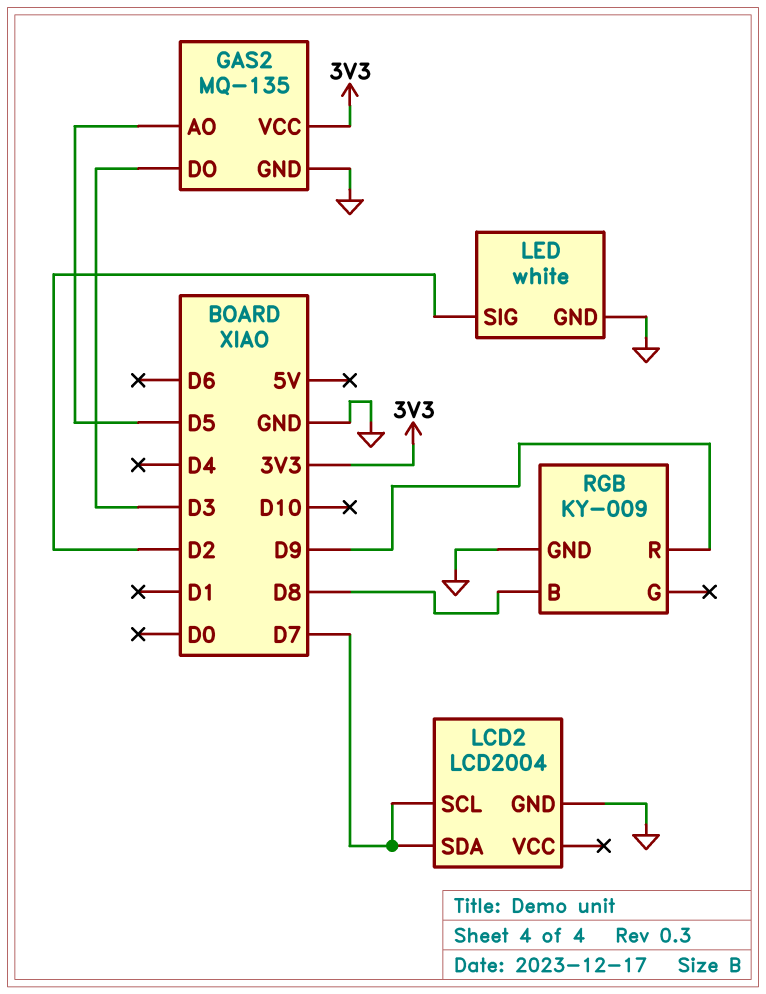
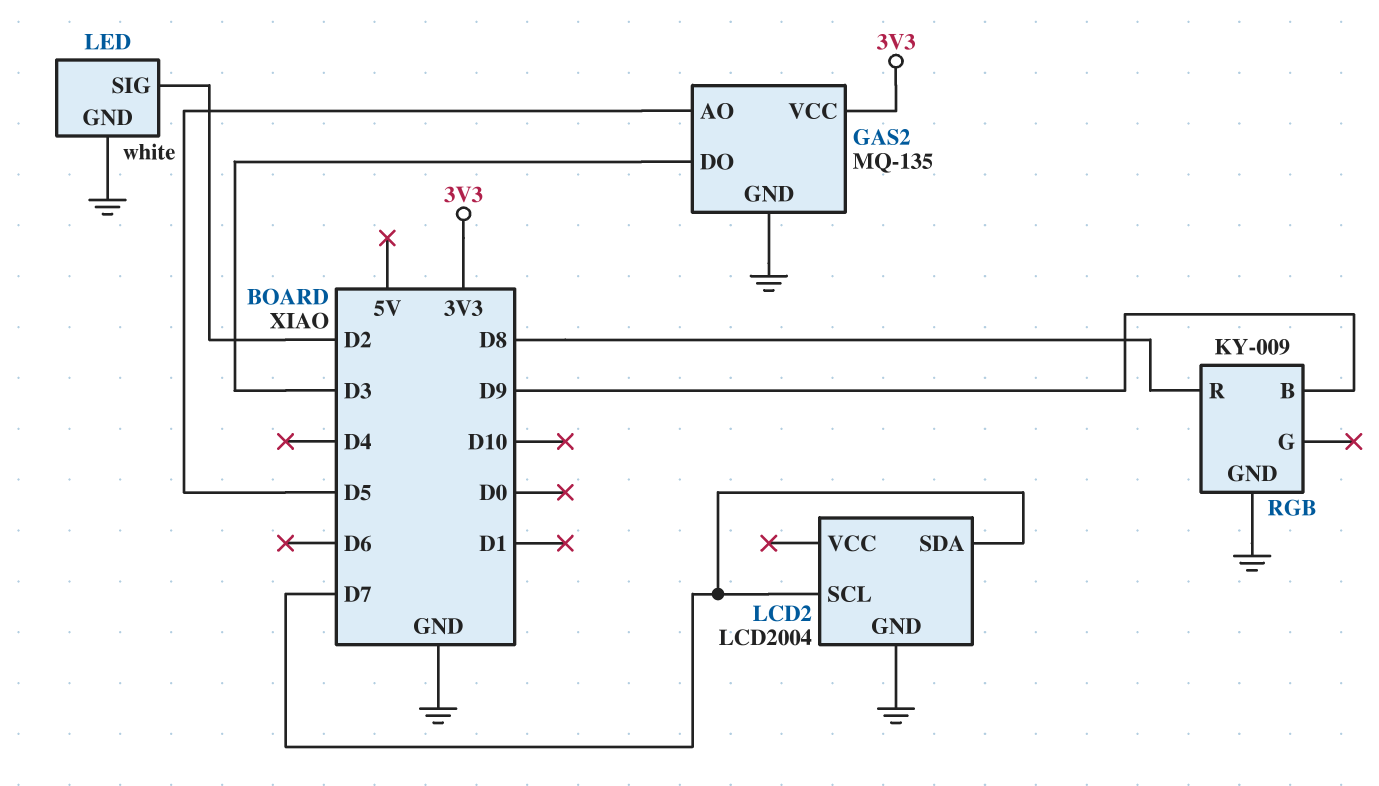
RGB pin B: D8 -> D9
RGB pin R: D9 -> D8

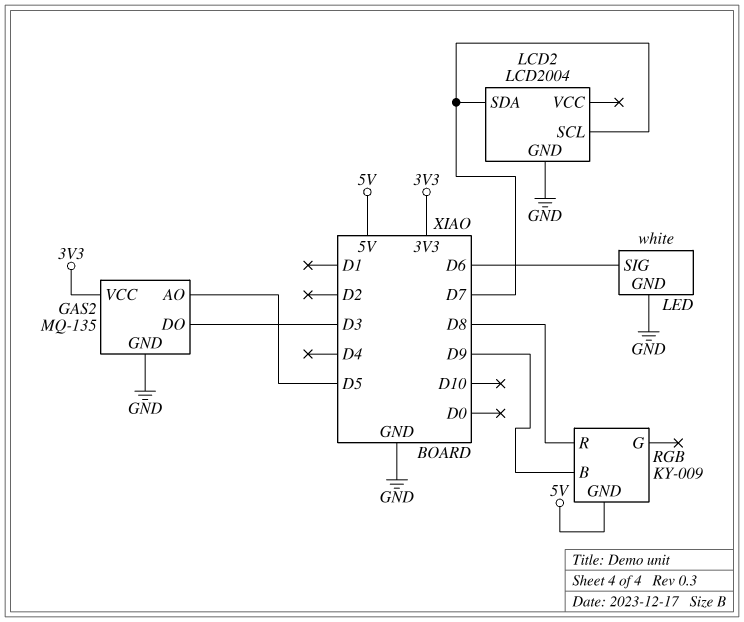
LED pin SIG: D2 -> D6
RGB pin GND: GND -> 5V

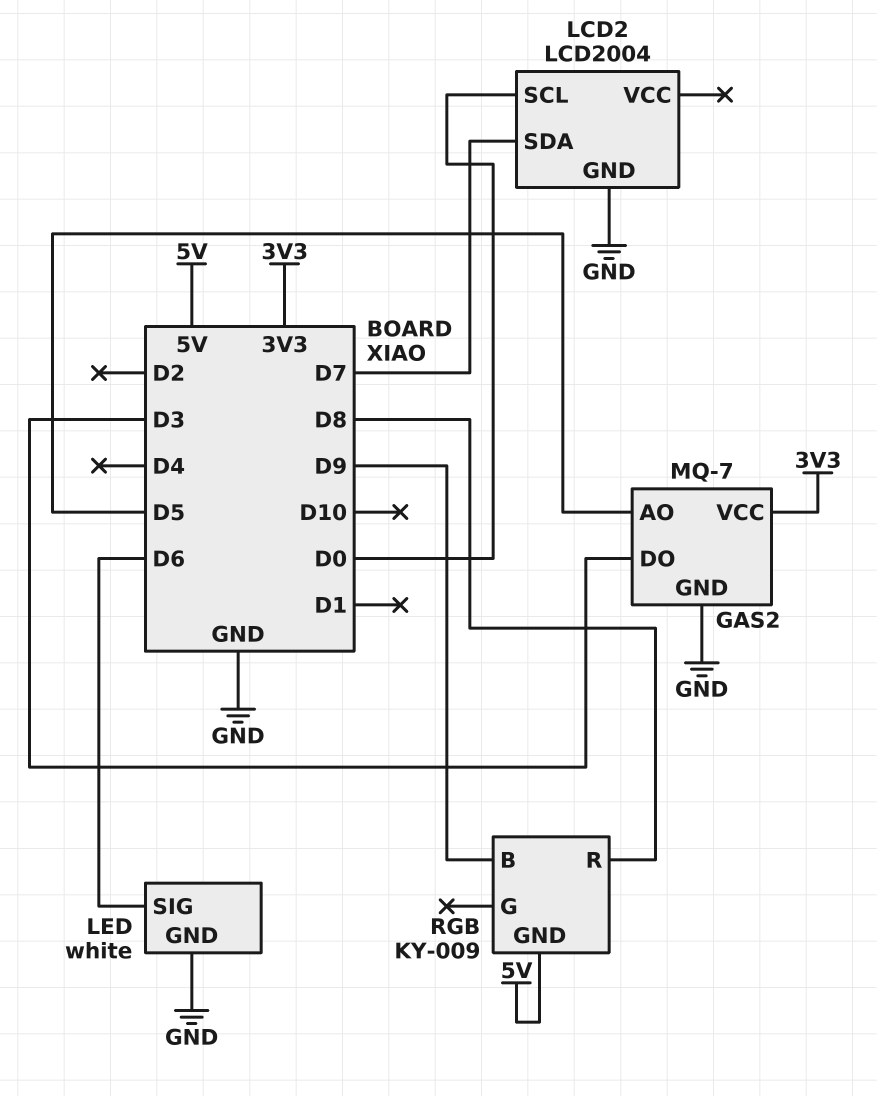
GAS2: MQ-135 -> MQ-7
LCD2 pin SCL: D7 -> D0

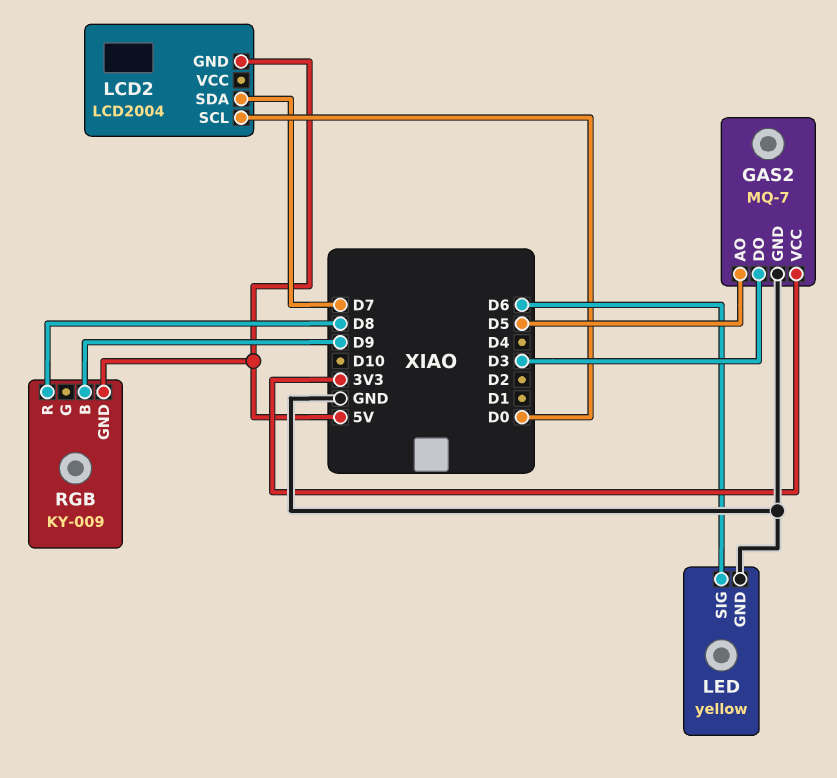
LCD2 pin GND: GND -> 5V
LED: white -> yellow

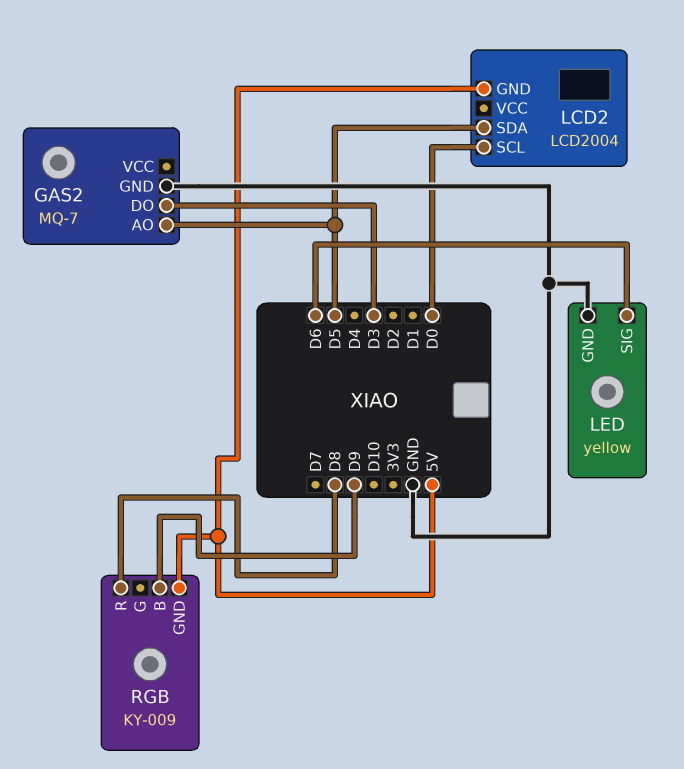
GAS2 pin VCC: 3V3 -> none
LCD2 pin SDA: D7 -> D5

